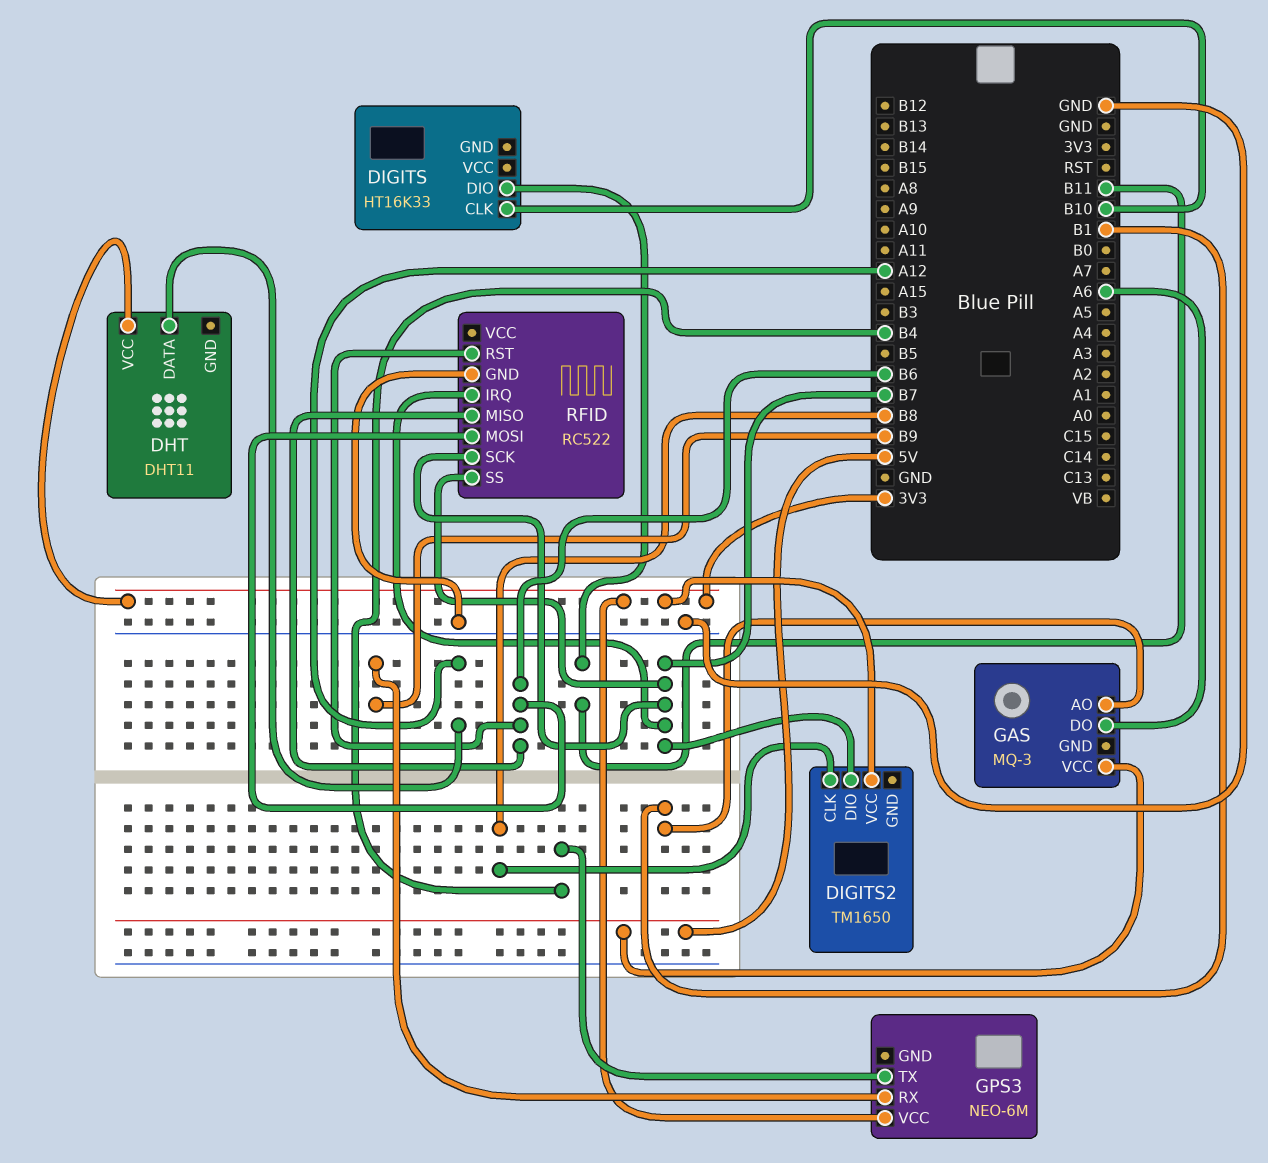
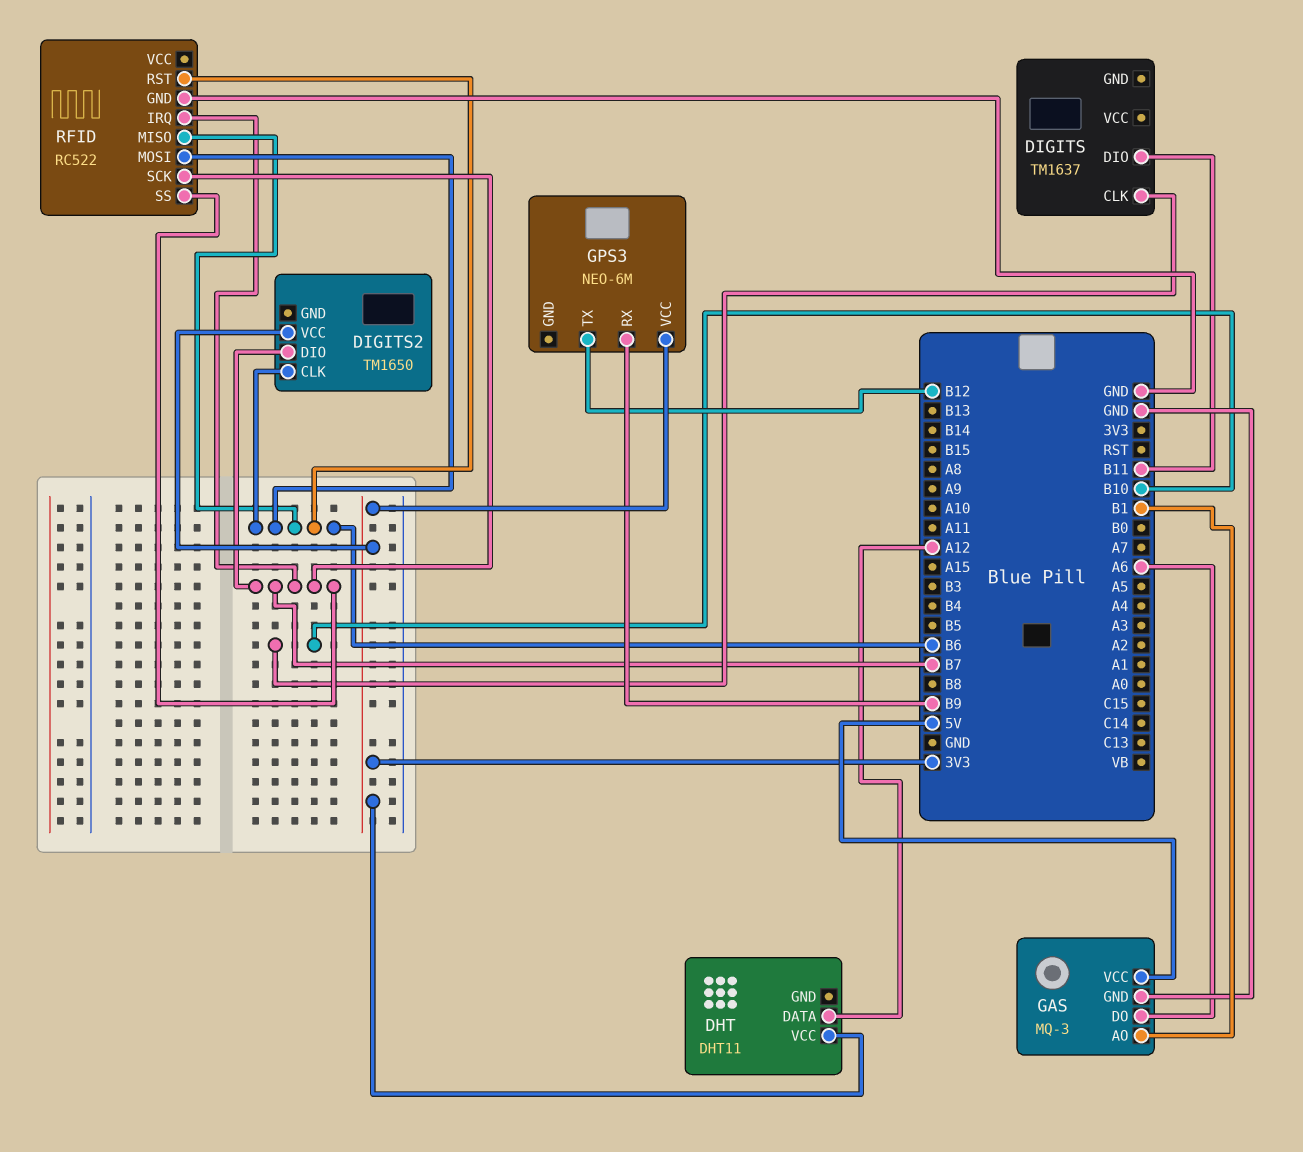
DIGITS: HT16K33 -> TM1637
DIGITS2 pin CLK: B8 -> B6
GAS pin GND: none -> GND
GPS3 pin TX: B4 -> B12

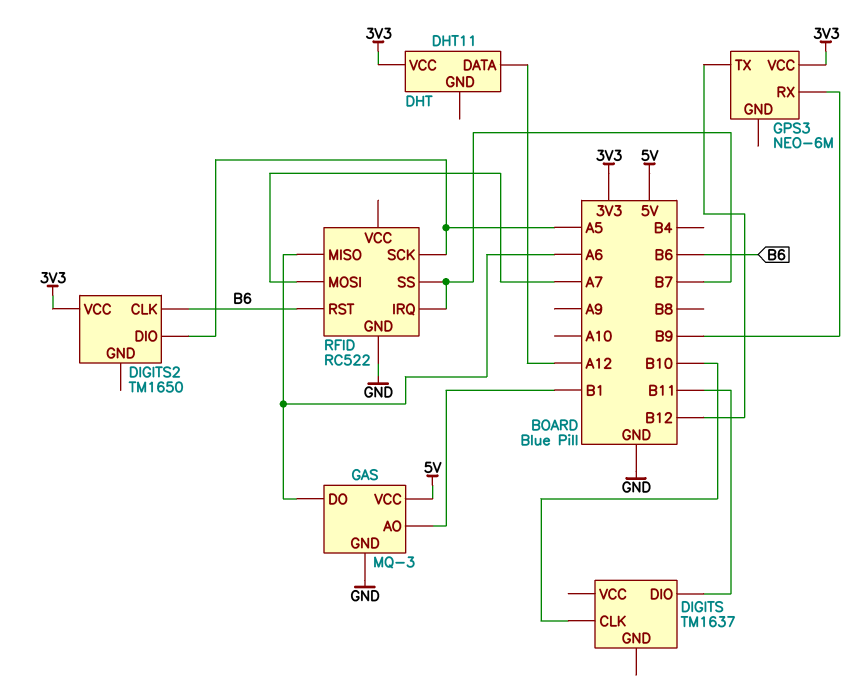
DIGITS2 pin DIO: B7 -> A5
RFID pin MISO: B6 -> A6
RFID pin MOSI: B6 -> A7
RFID pin SCK: B7 -> A5

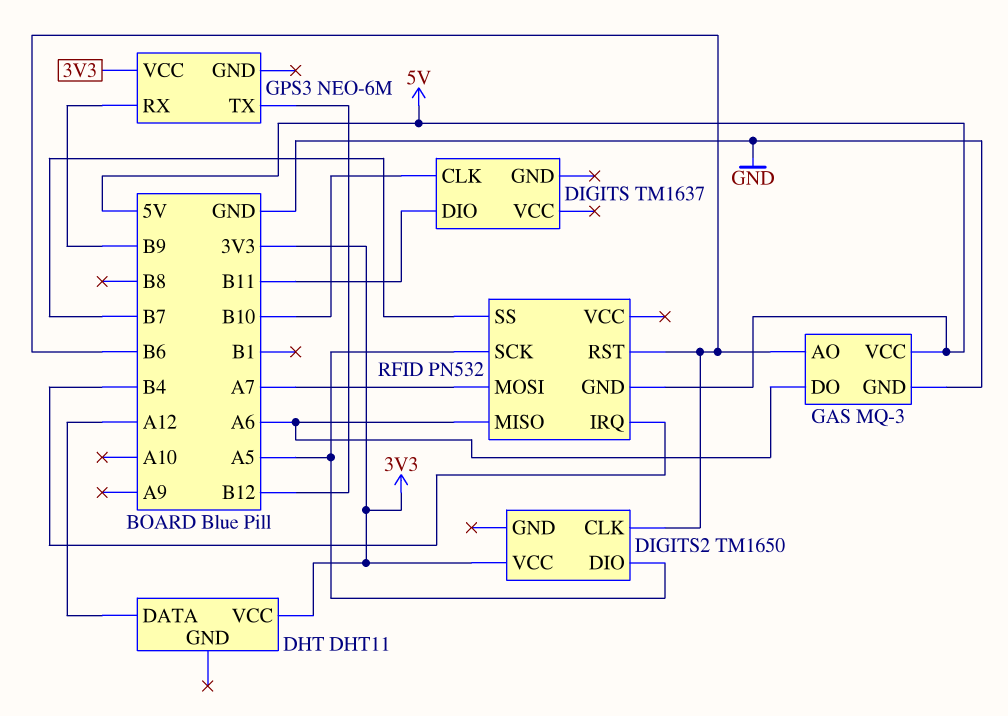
GAS pin AO: B1 -> B6
RFID: RC522 -> PN532
RFID pin GND: GND -> 5V
RFID pin IRQ: B7 -> B4

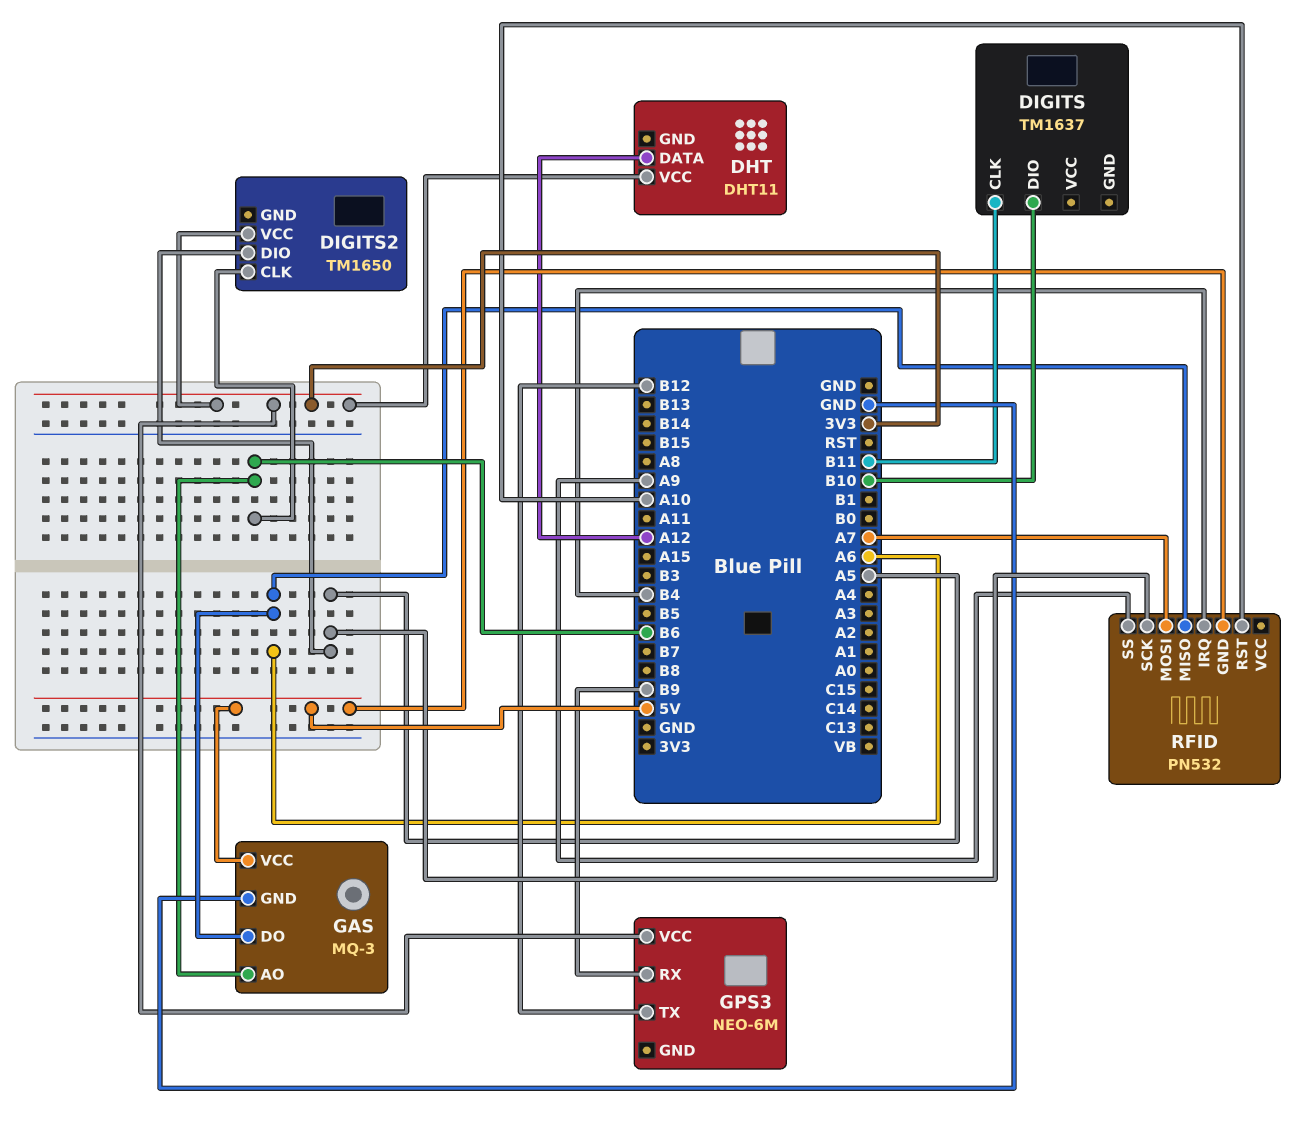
DIGITS pin CLK: B10 -> B11
DIGITS pin DIO: B11 -> B10
RFID pin RST: B6 -> A10
RFID pin SS: B7 -> A9

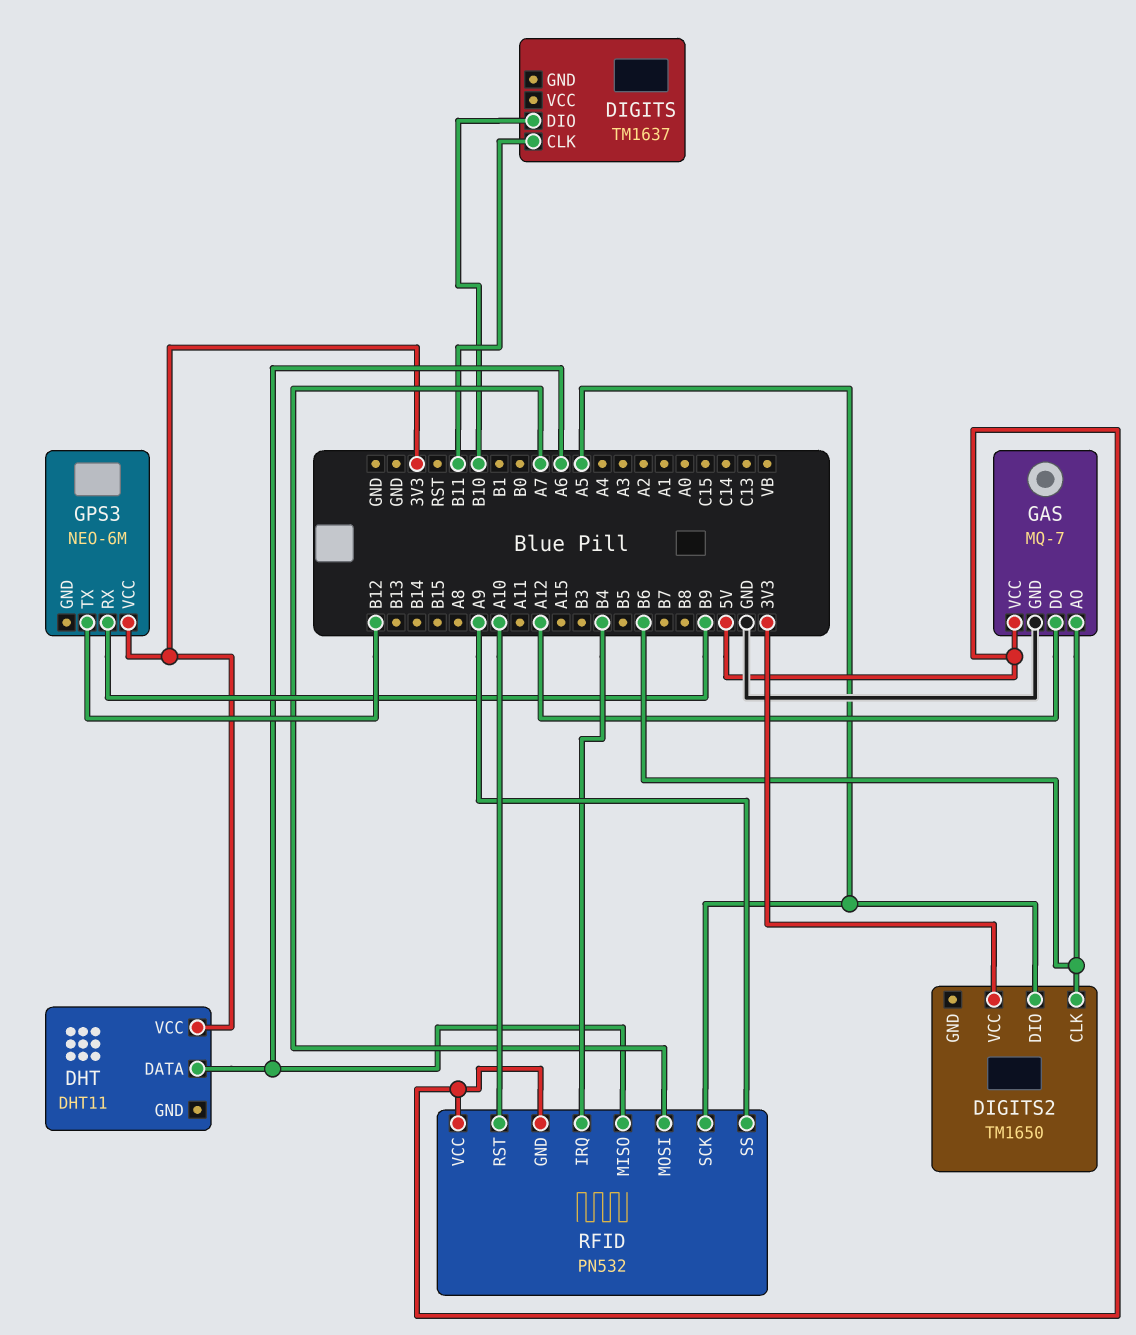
DHT pin DATA: A12 -> A6
GAS: MQ-3 -> MQ-7
GAS pin DO: A6 -> A12
RFID pin VCC: none -> 5V

